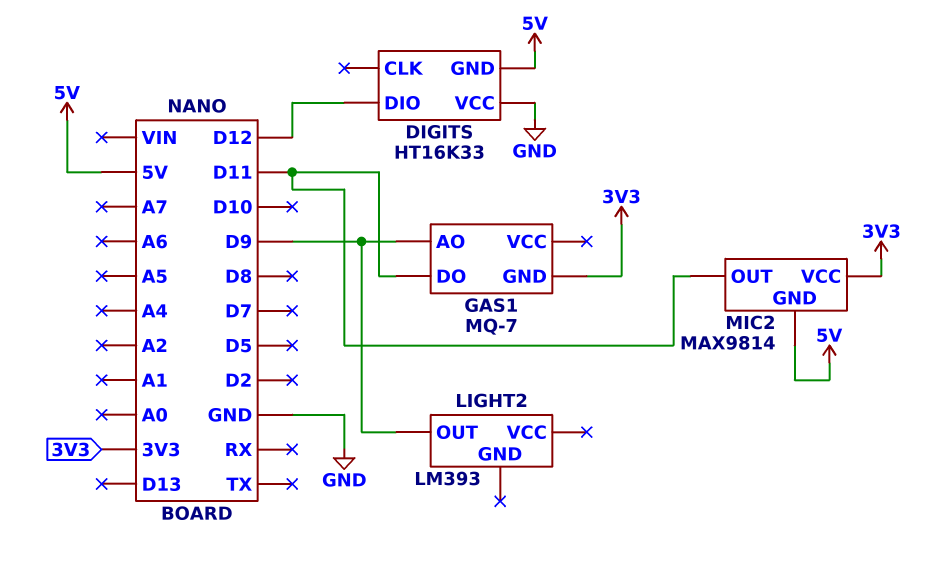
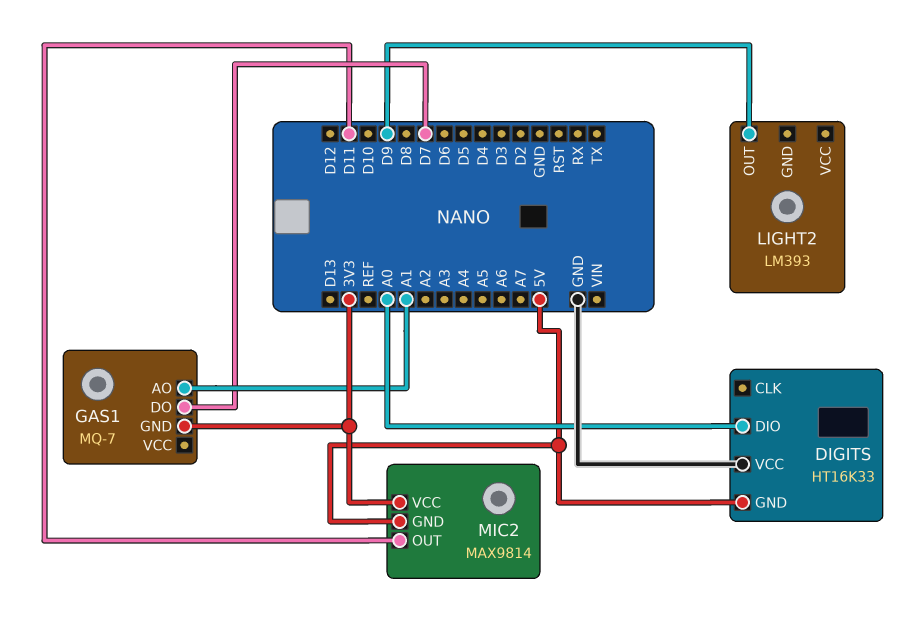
DIGITS pin DIO: D12 -> A0
GAS1 pin AO: D9 -> A1
GAS1 pin DO: D11 -> D7

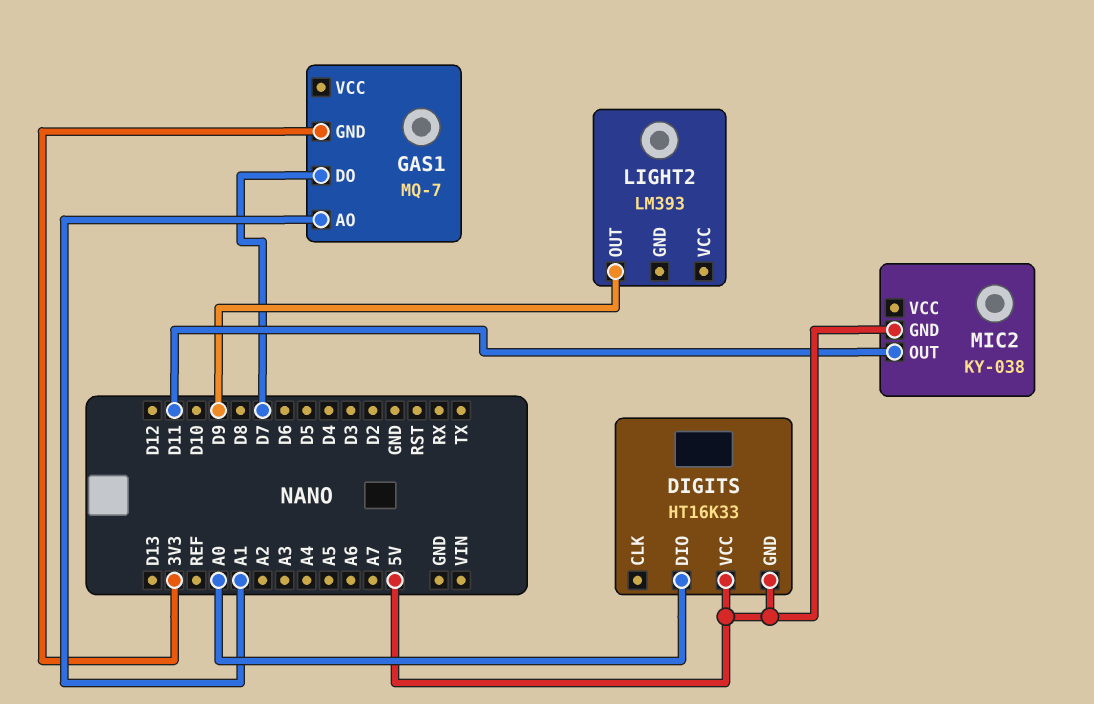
DIGITS pin VCC: GND -> 5V
MIC2: MAX9814 -> KY-038
MIC2 pin VCC: 3V3 -> none

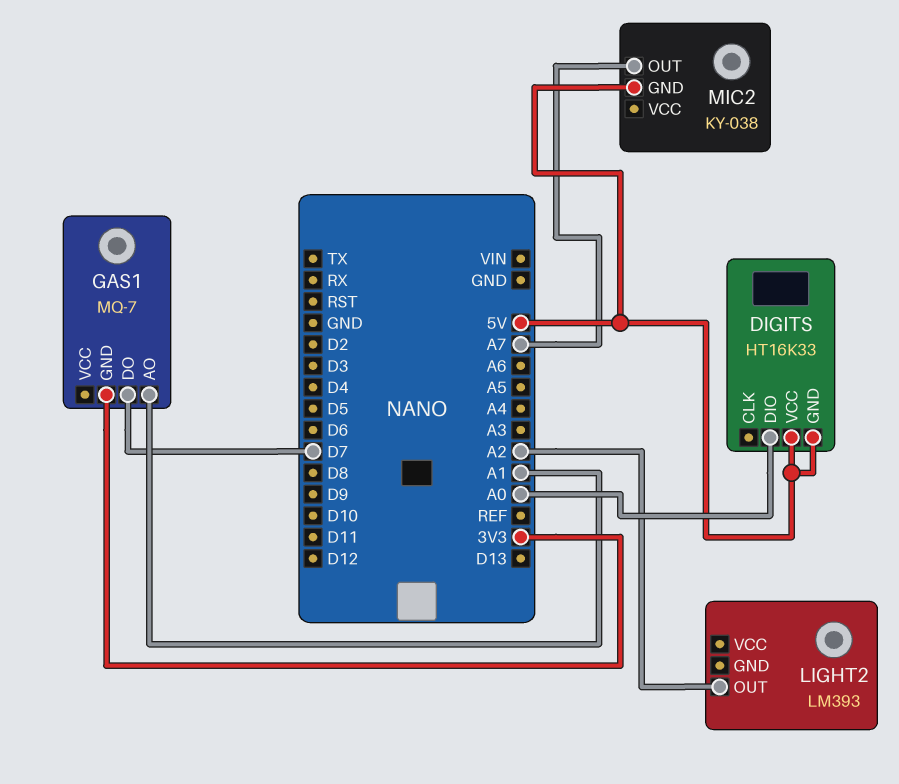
LIGHT2 pin OUT: D9 -> A2
MIC2 pin OUT: D11 -> A7

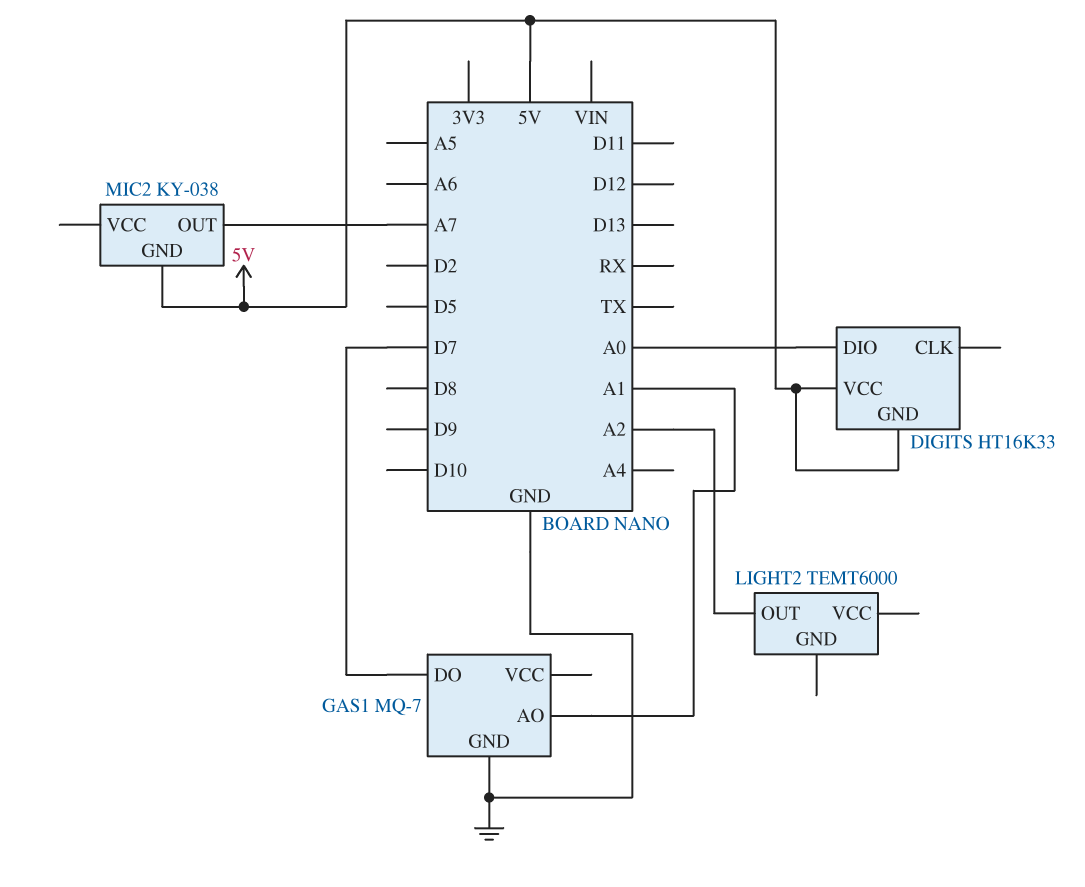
GAS1 pin GND: 3V3 -> GND
LIGHT2: LM393 -> TEMT6000

